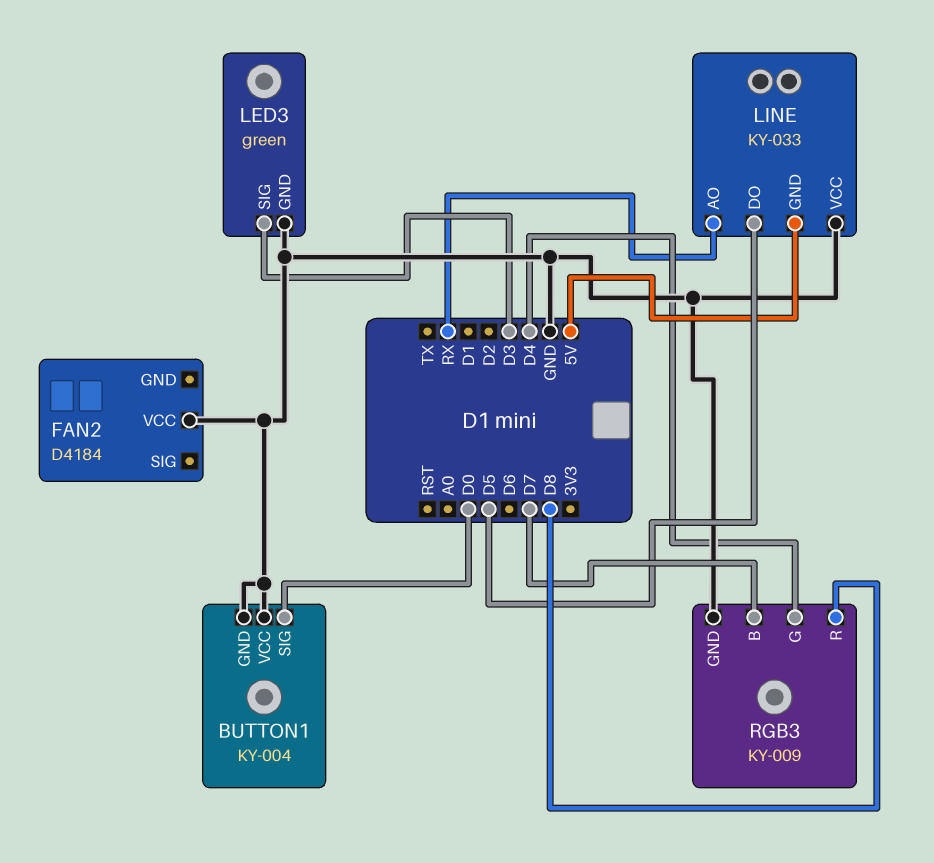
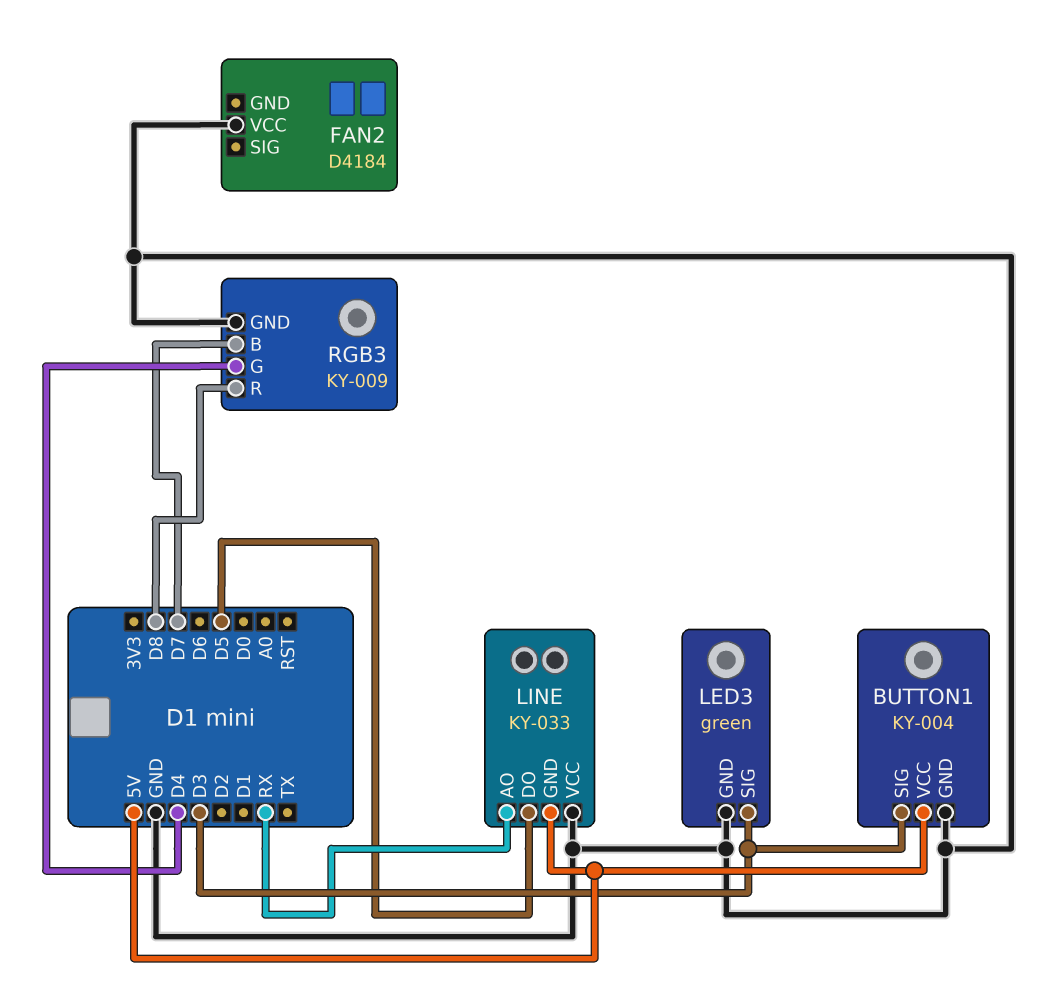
BUTTON1 pin SIG: D0 -> D3
BUTTON1 pin VCC: GND -> 5V

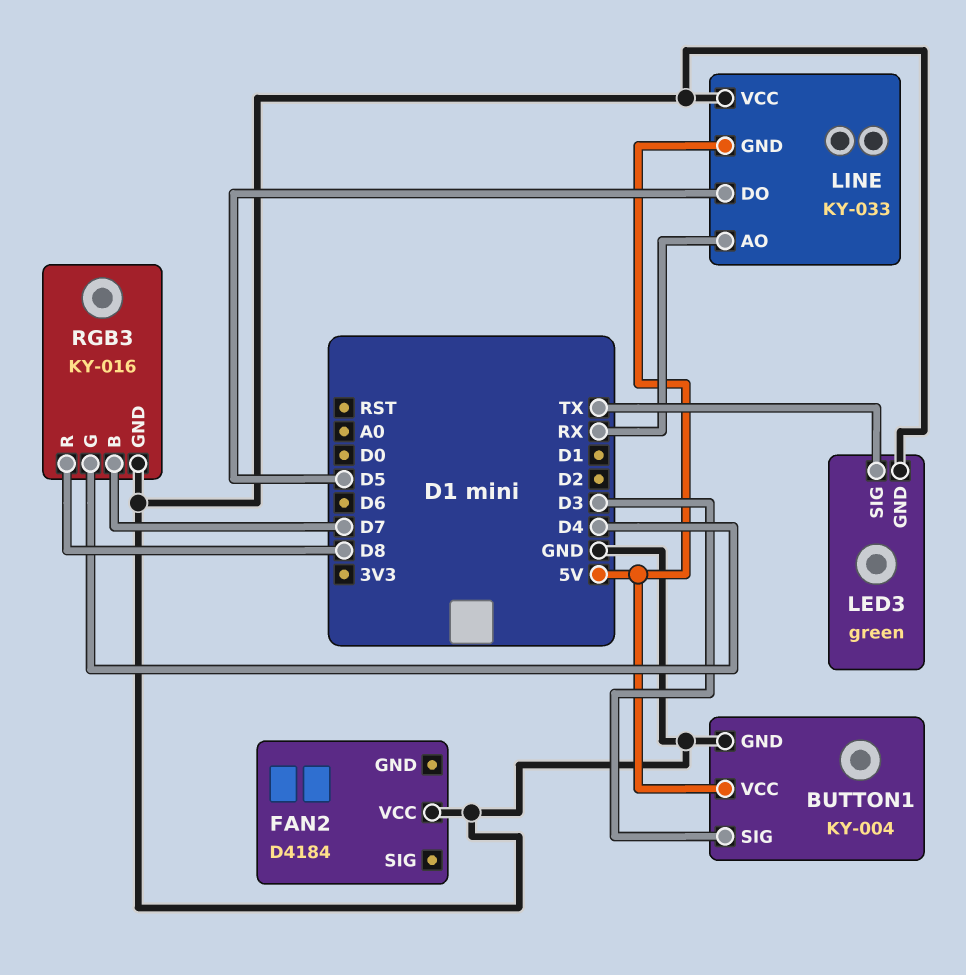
LED3 pin SIG: D3 -> TX
RGB3: KY-009 -> KY-016

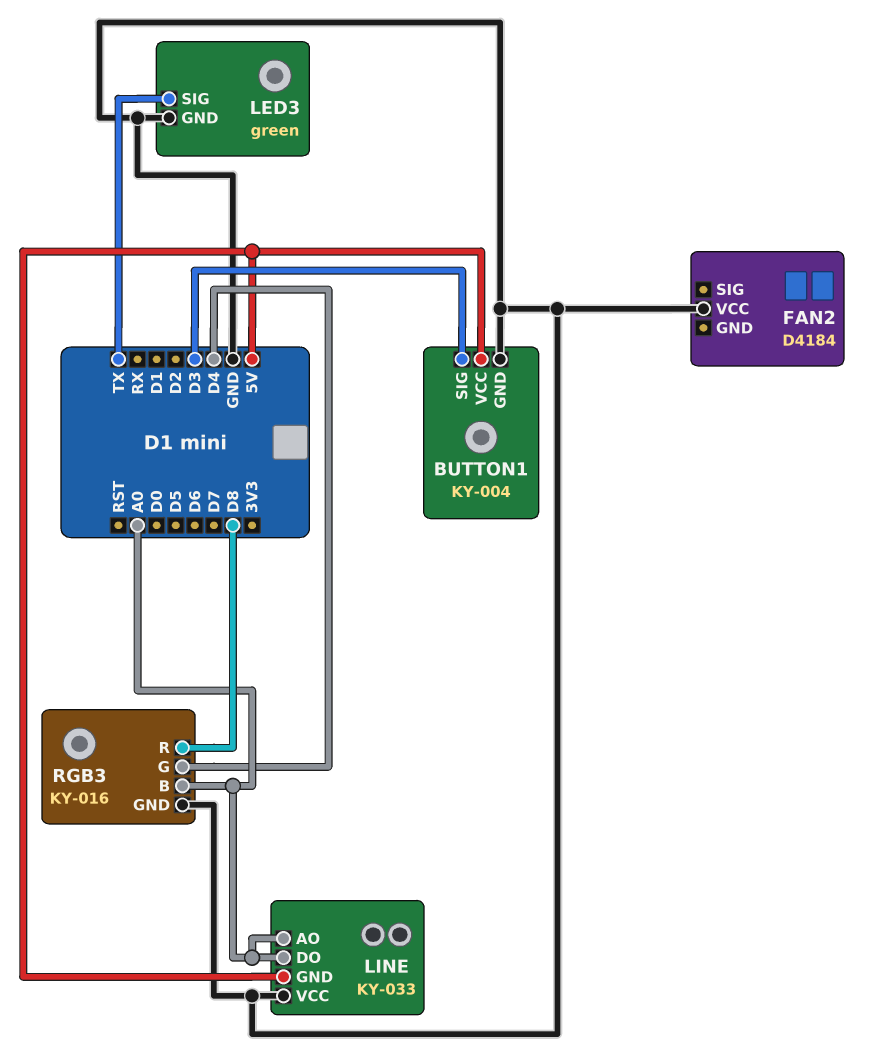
LINE pin AO: RX -> A0
LINE pin DO: D5 -> A0
RGB3 pin B: D7 -> A0

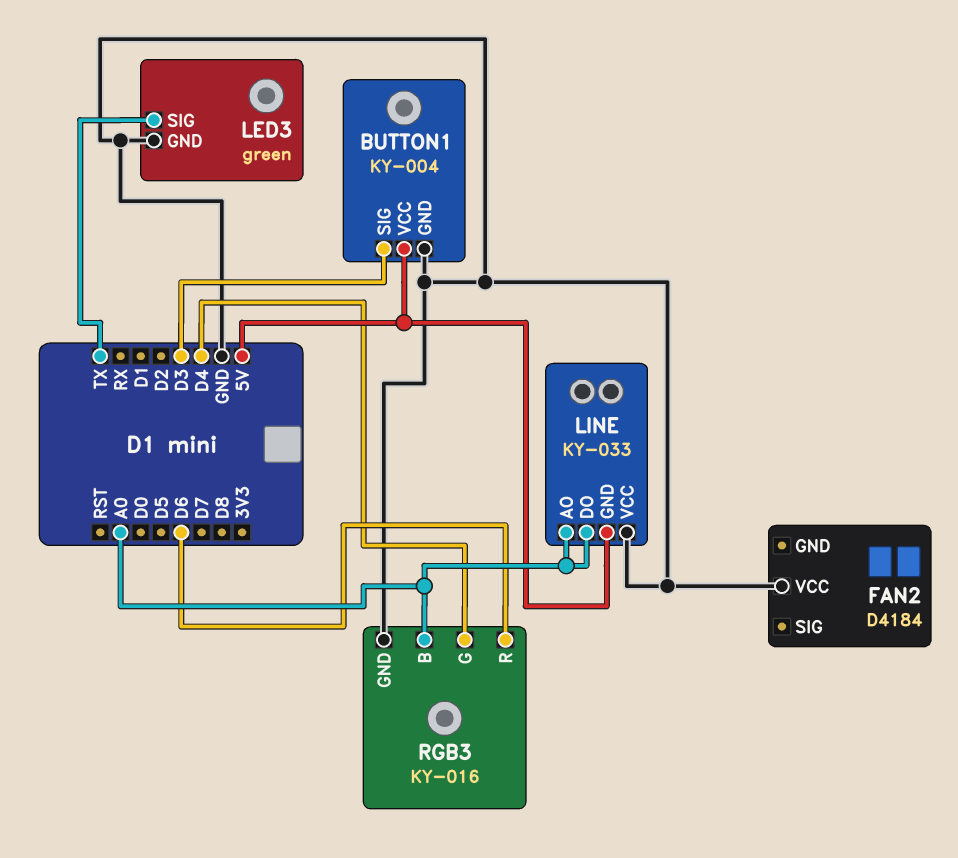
RGB3 pin R: D8 -> D6

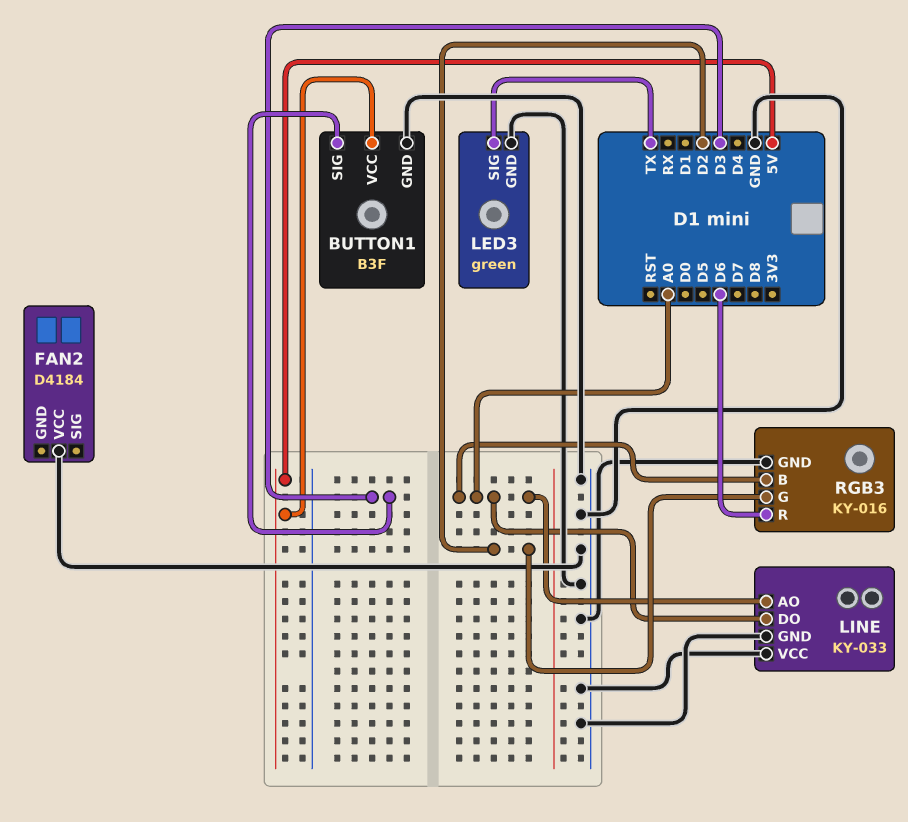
BUTTON1: KY-004 -> B3F
LINE pin GND: 5V -> GND
RGB3 pin G: D4 -> D2

